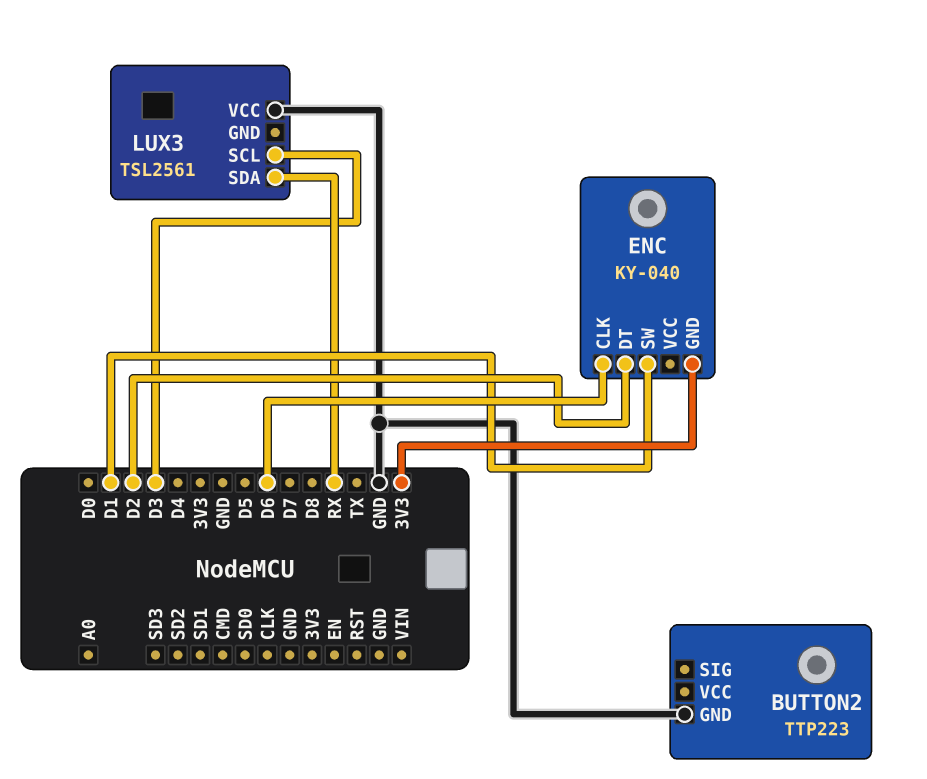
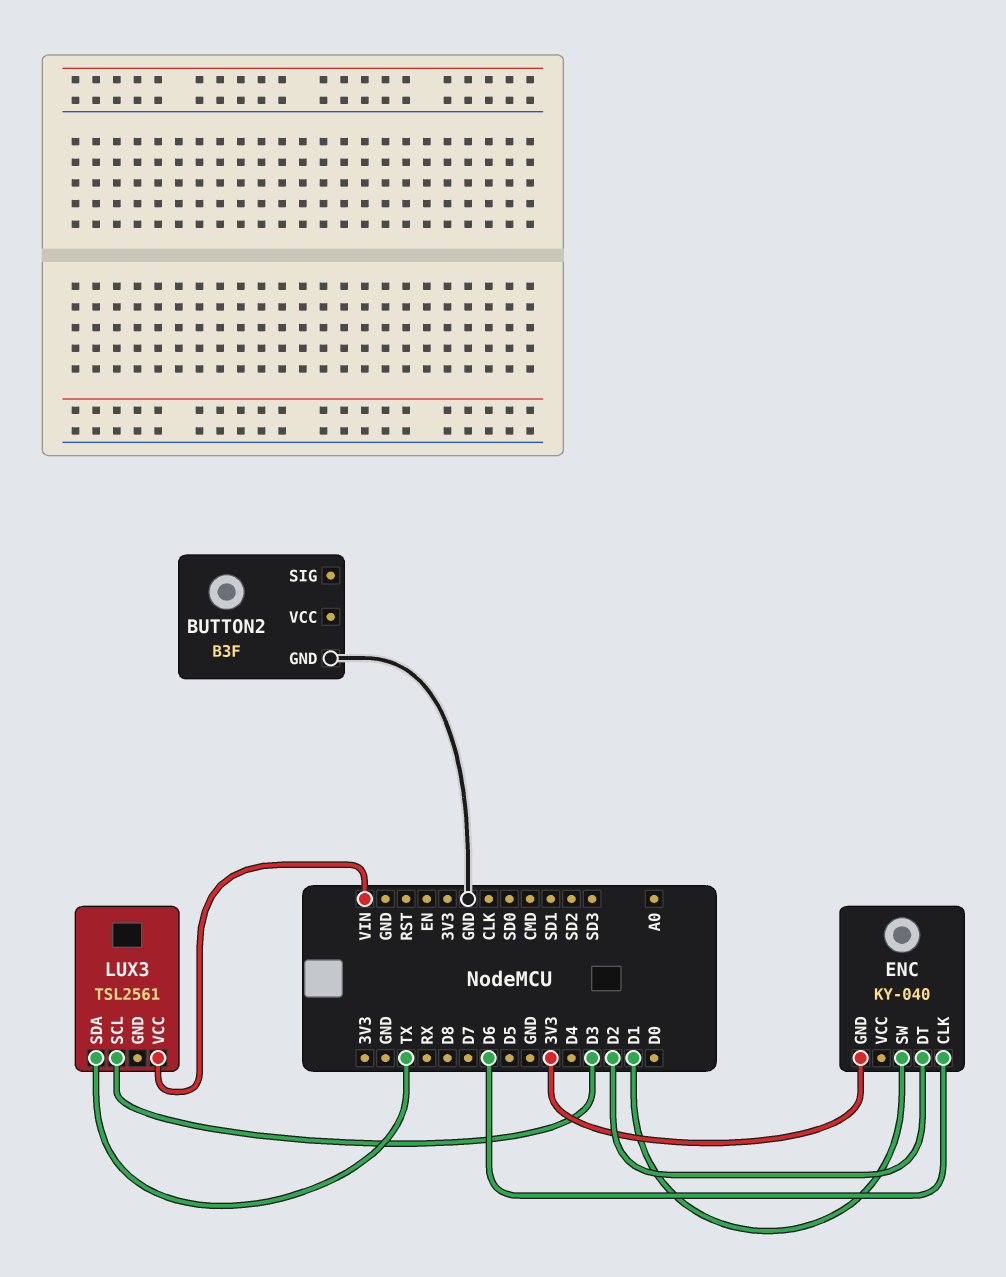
BUTTON2: TTP223 -> B3F
LUX3 pin SDA: RX -> TX
LUX3 pin VCC: GND -> VIN

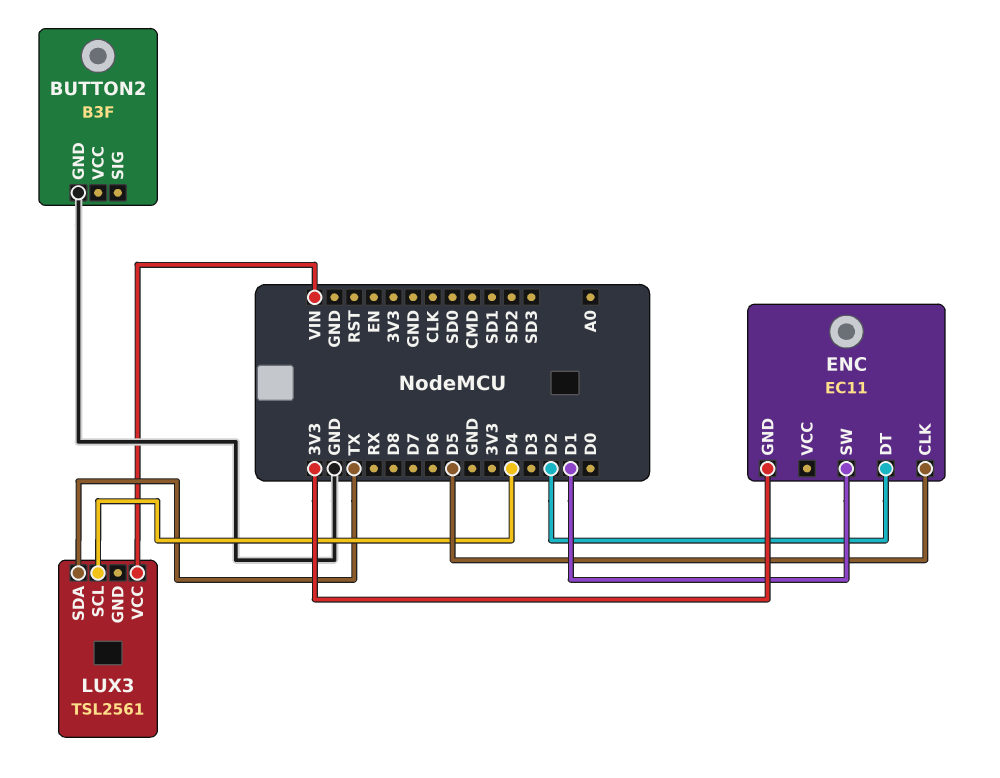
ENC: KY-040 -> EC11
ENC pin CLK: D6 -> D5
LUX3 pin SCL: D3 -> D4

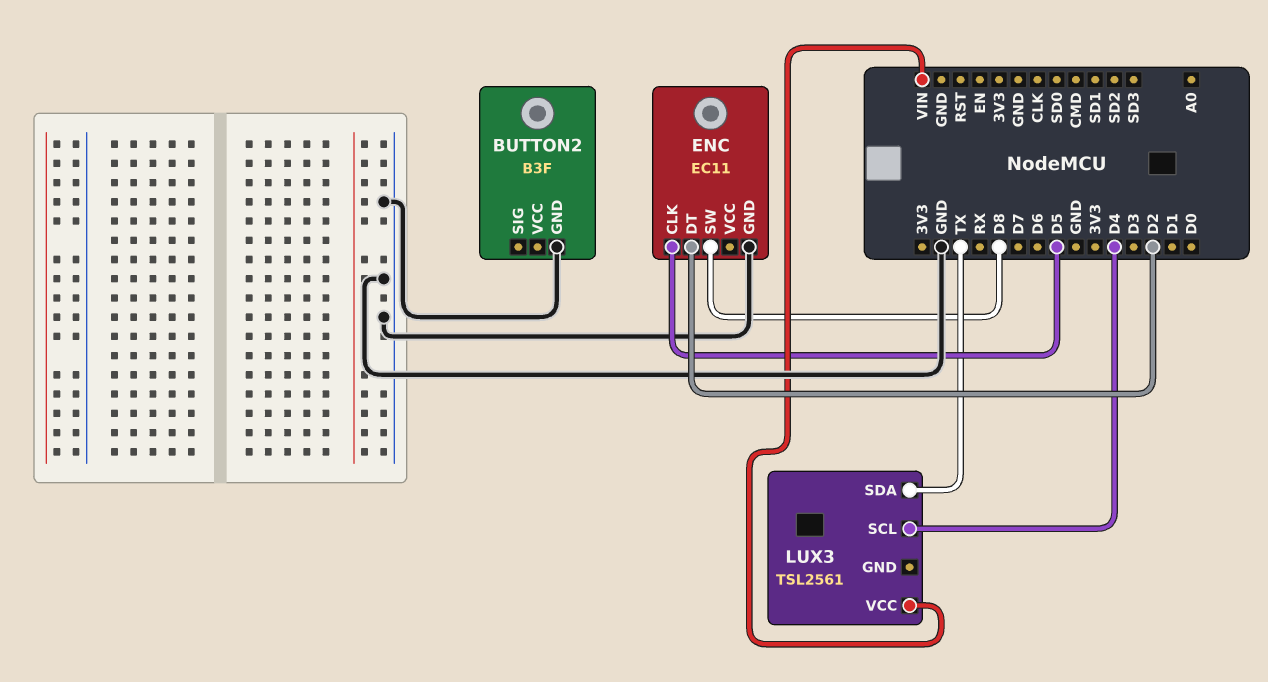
ENC pin GND: 3V3 -> GND
ENC pin SW: D1 -> D8

